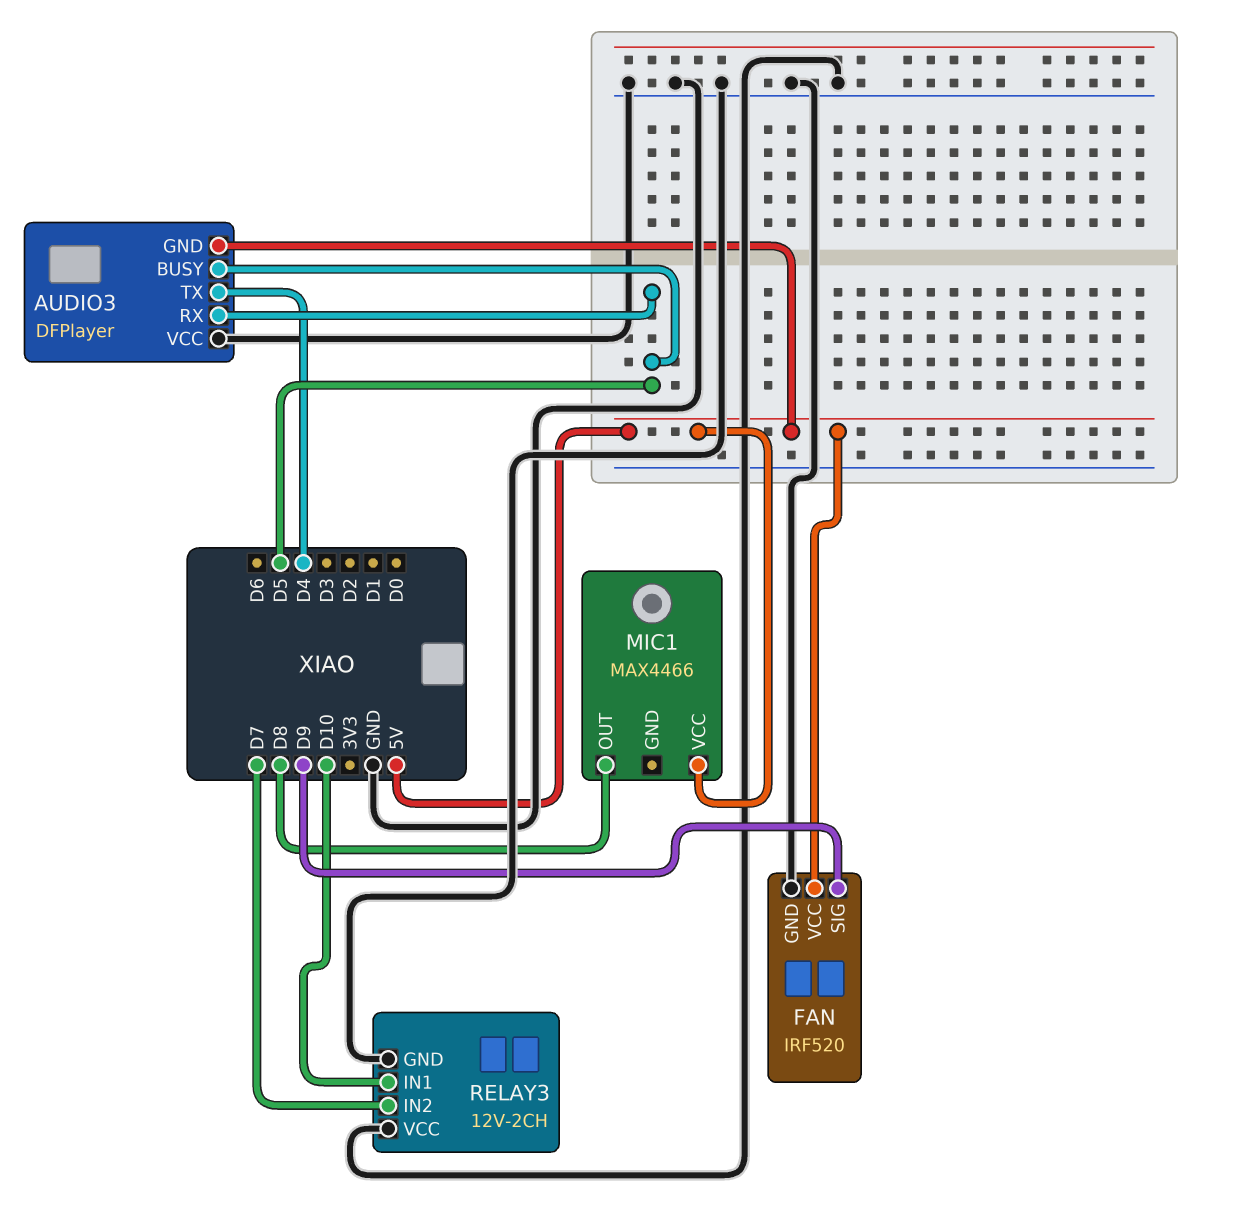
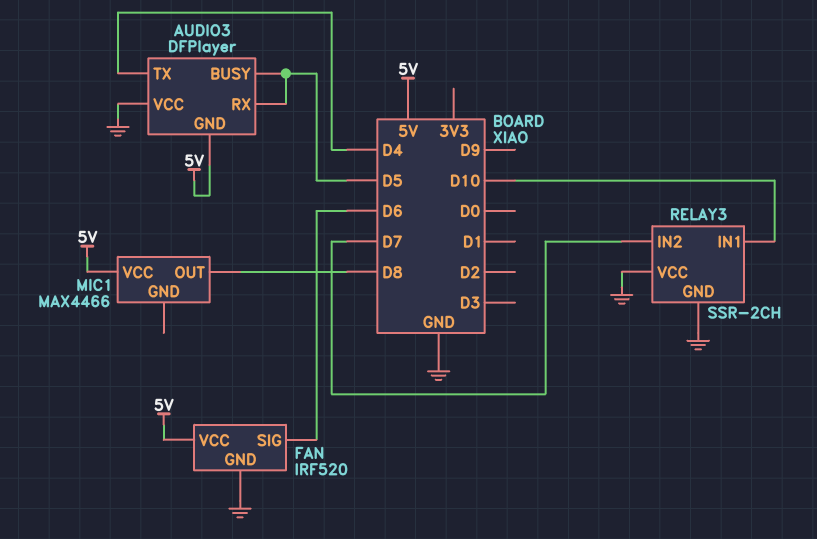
FAN pin SIG: D9 -> D6
RELAY3: 12V-2CH -> SSR-2CH

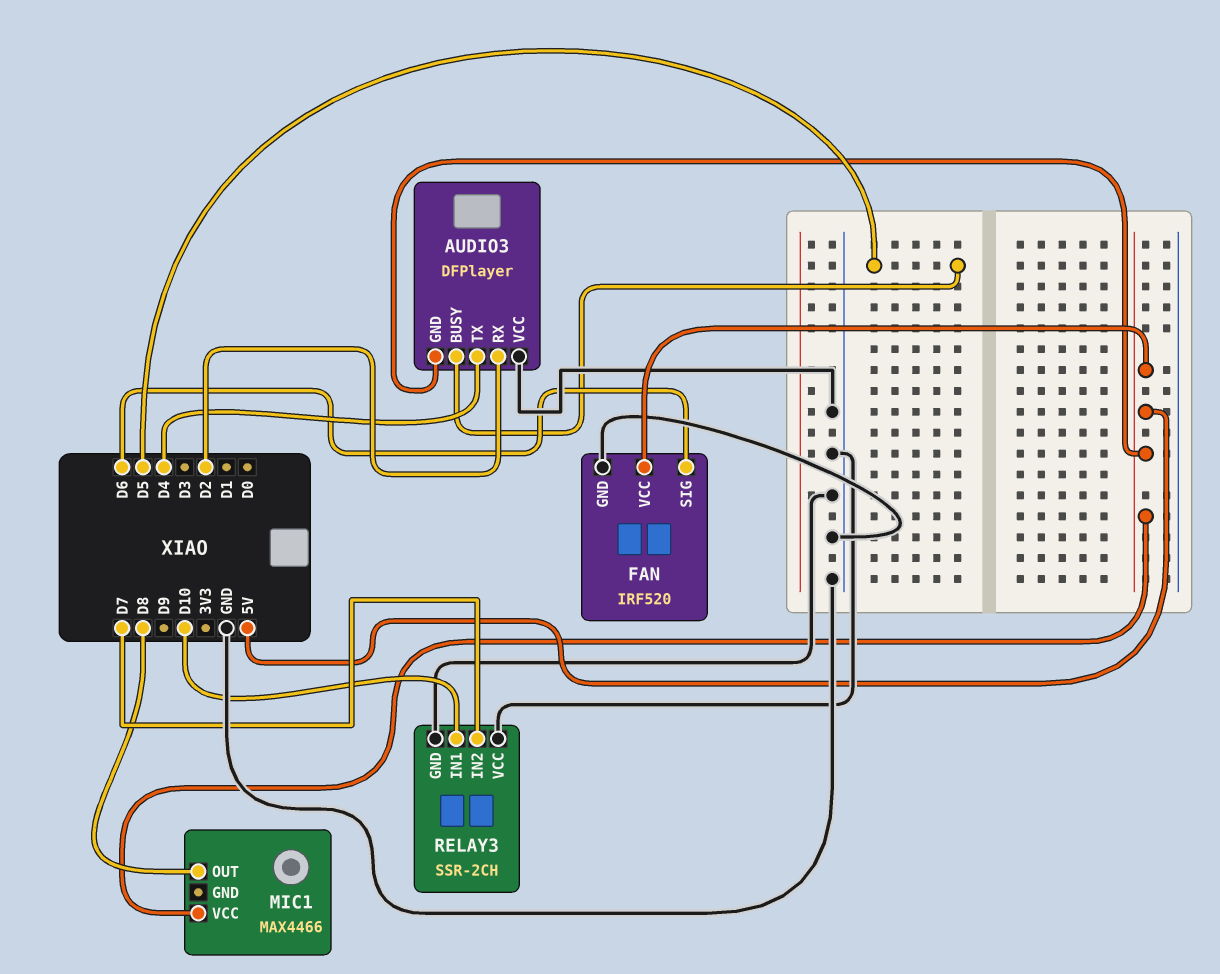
AUDIO3 pin RX: D5 -> D2

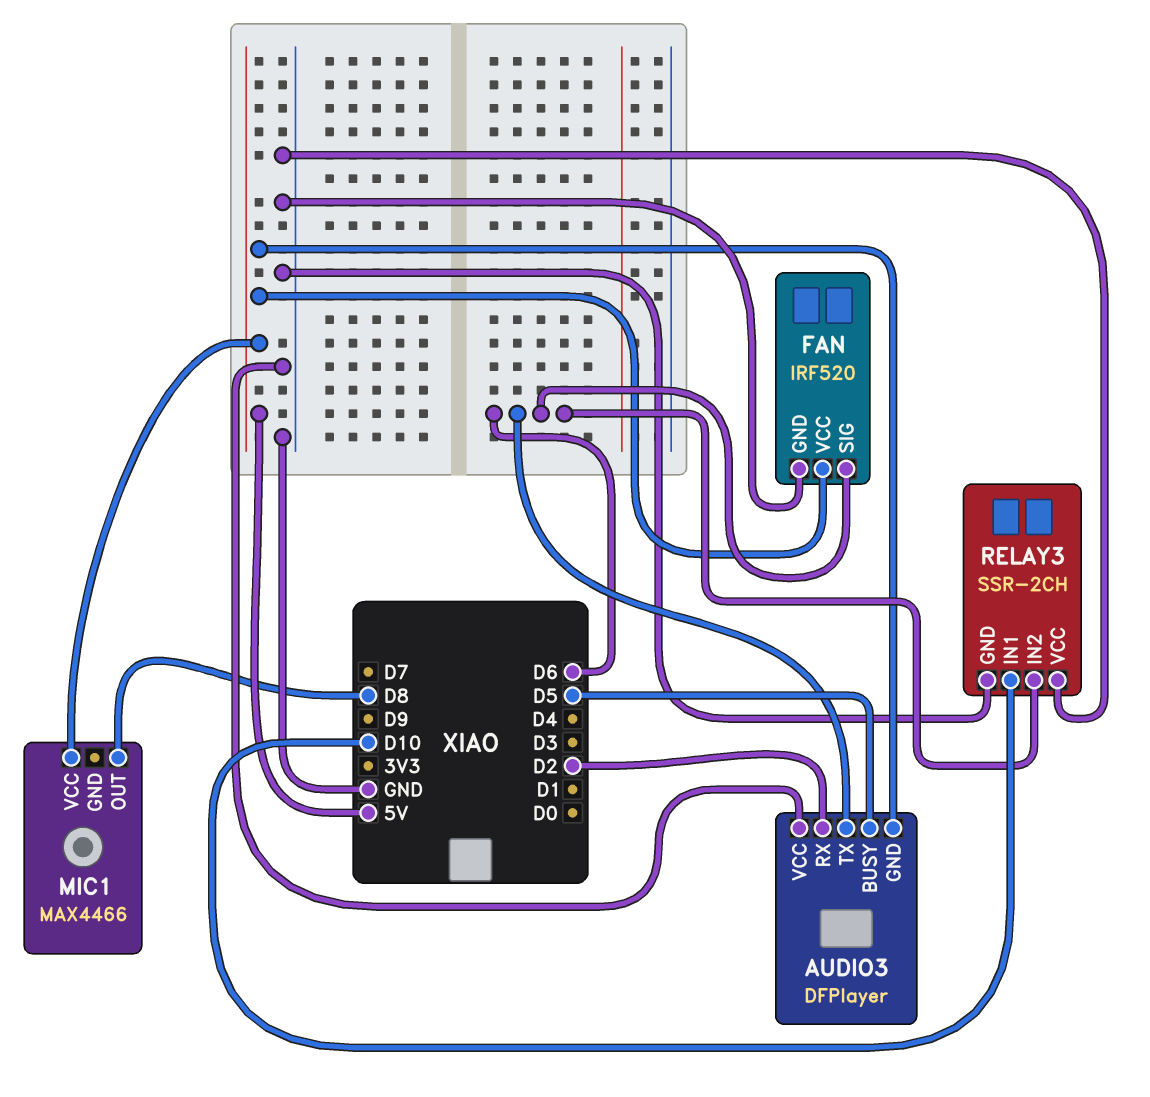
AUDIO3 pin TX: D4 -> D6
RELAY3 pin IN2: D7 -> D6

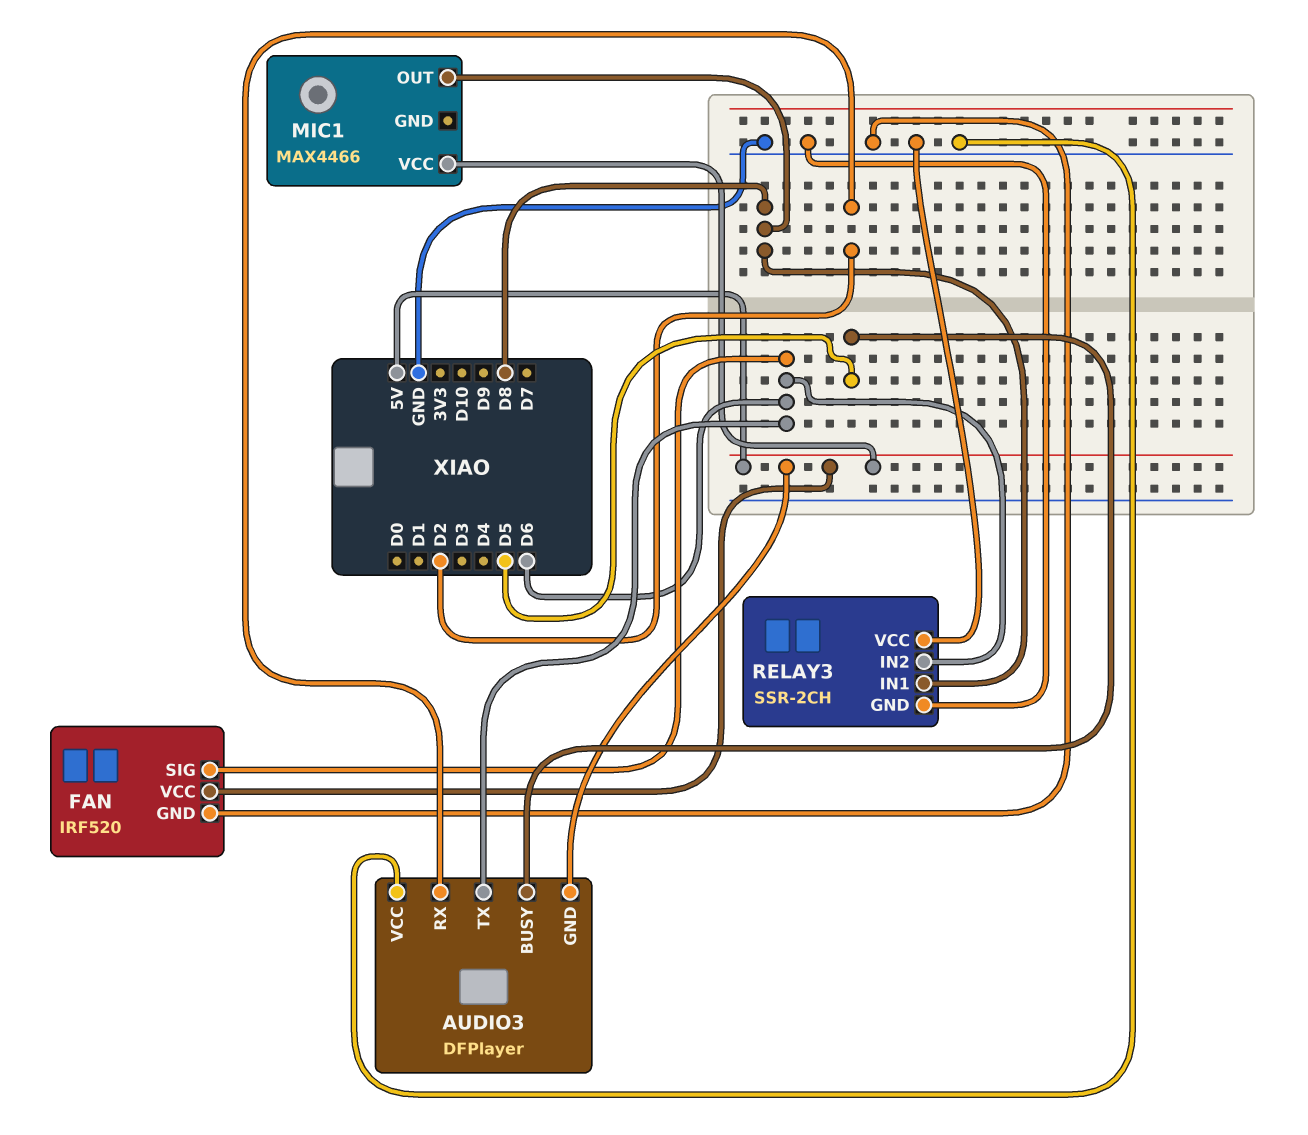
RELAY3 pin IN1: D10 -> D8

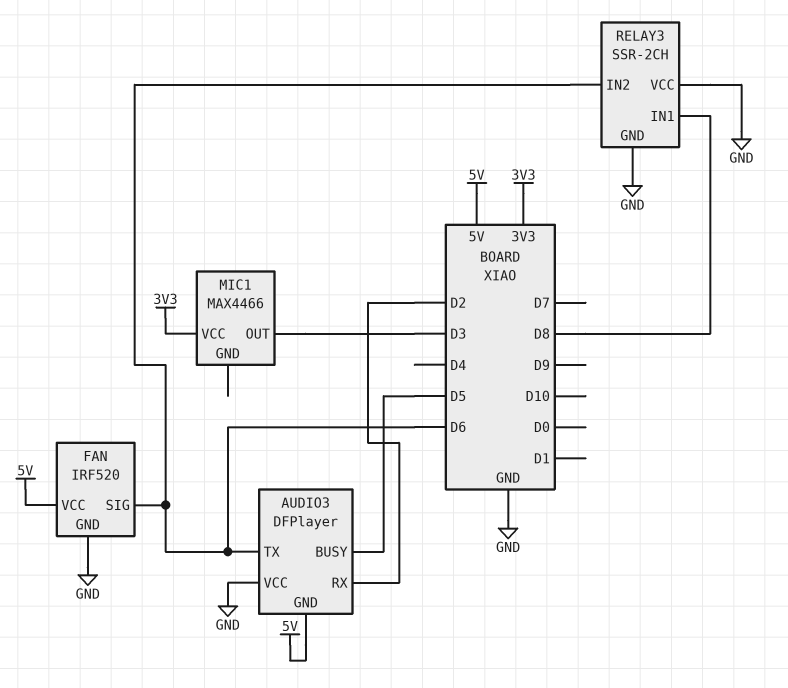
MIC1 pin OUT: D8 -> D3
MIC1 pin VCC: 5V -> 3V3

